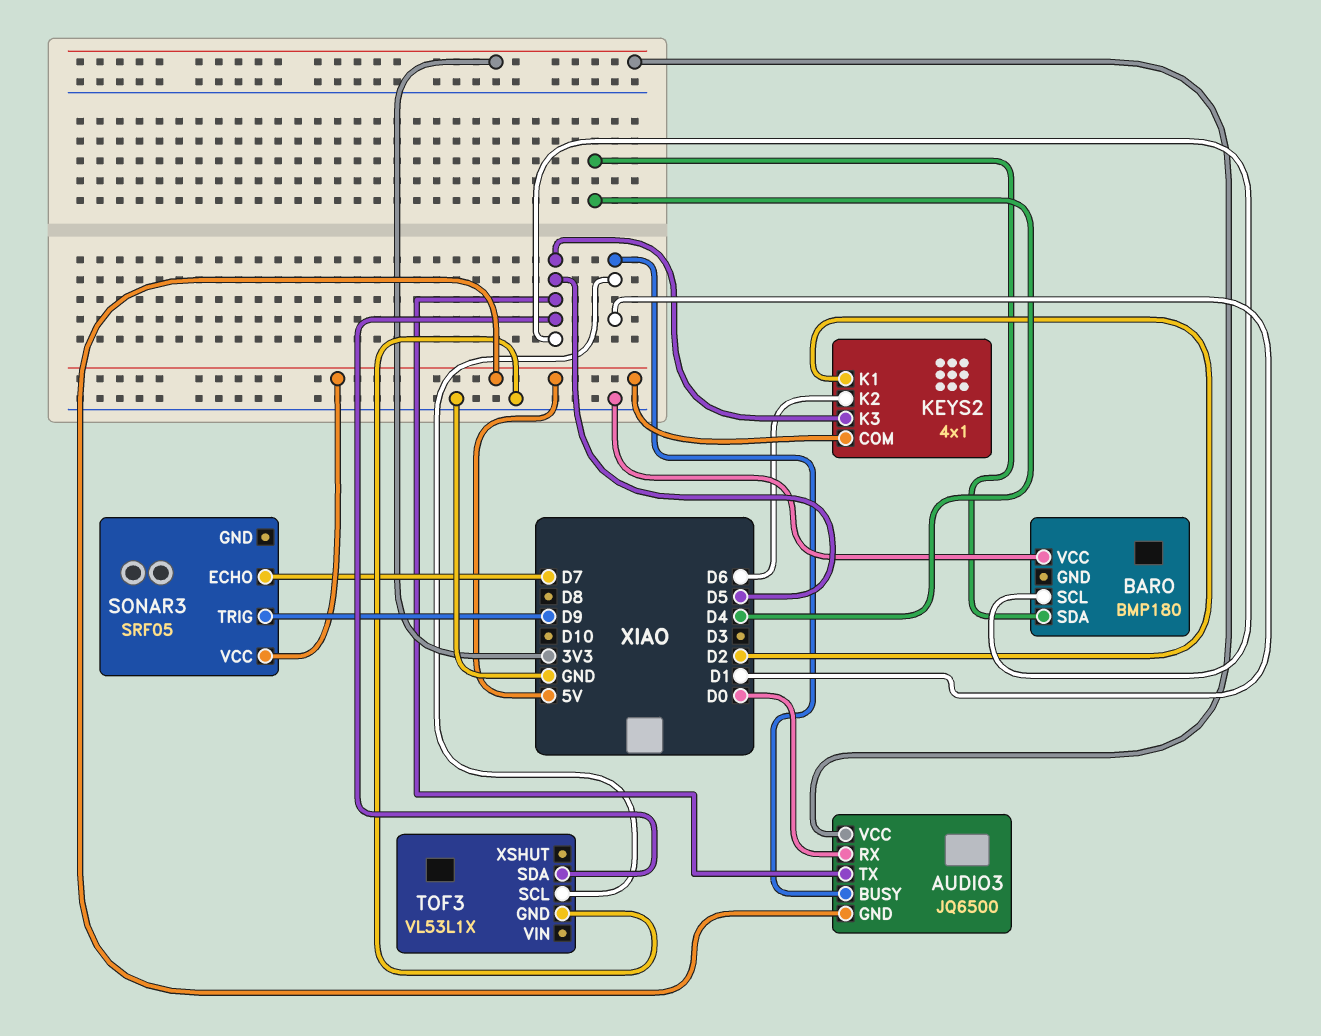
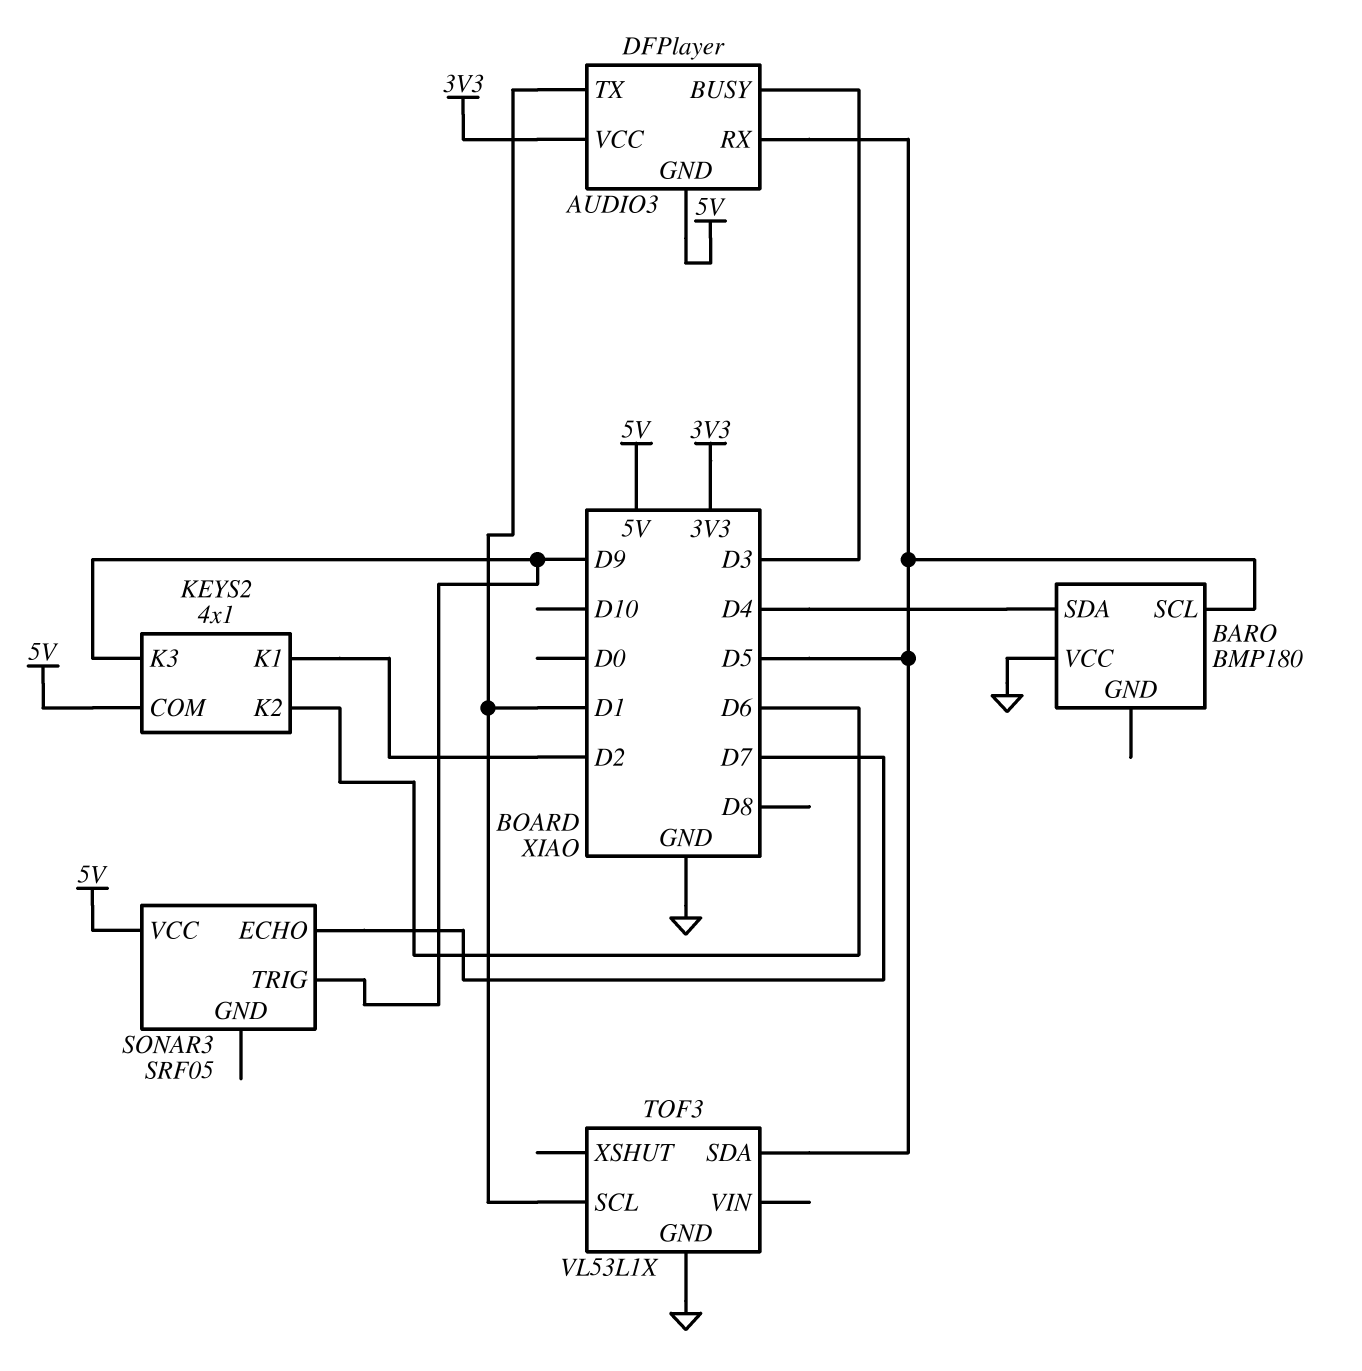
AUDIO3: JQ6500 -> DFPlayer
AUDIO3 pin BUSY: D1 -> D3
AUDIO3 pin RX: D0 -> D5
AUDIO3 pin TX: D5 -> D1
KEYS2 pin K3: D5 -> D9

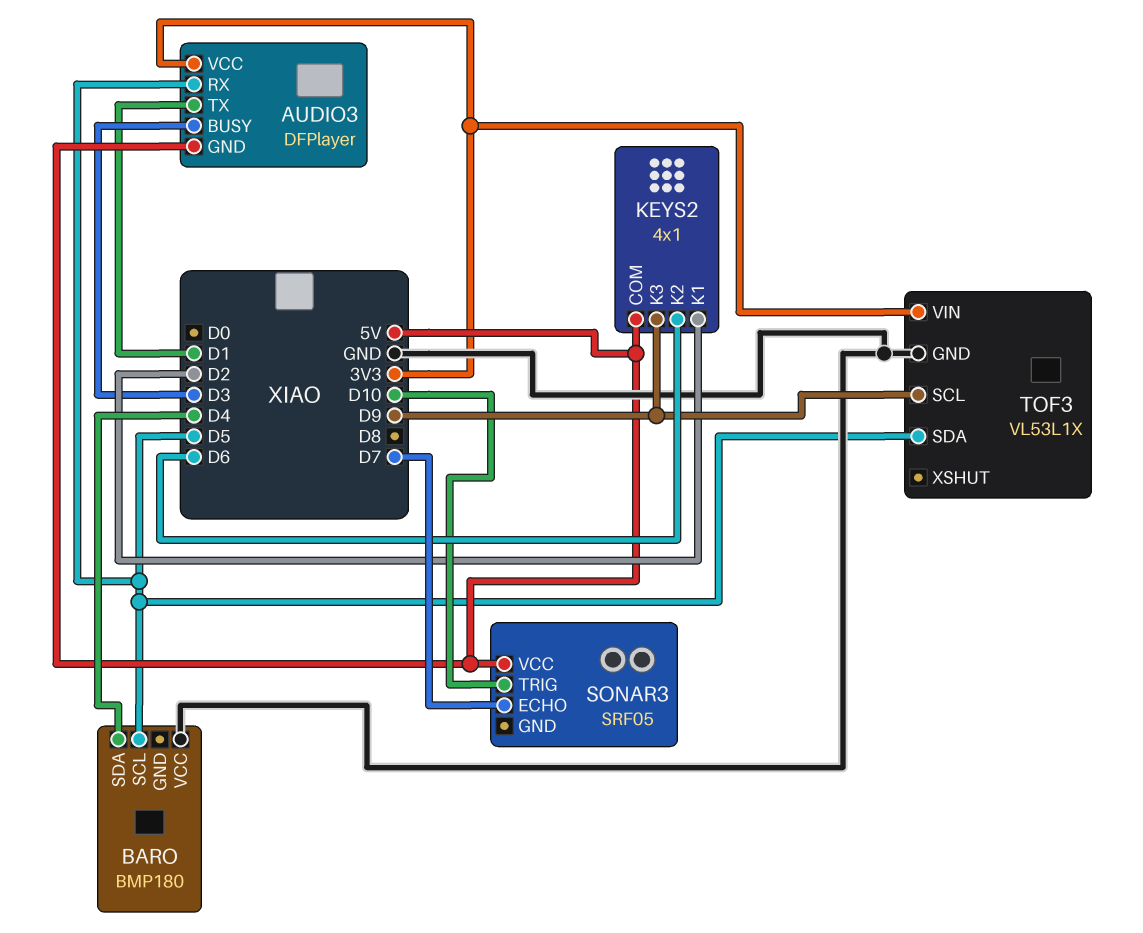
SONAR3 pin TRIG: D9 -> D10
TOF3 pin SCL: D1 -> D9
TOF3 pin VIN: none -> 3V3

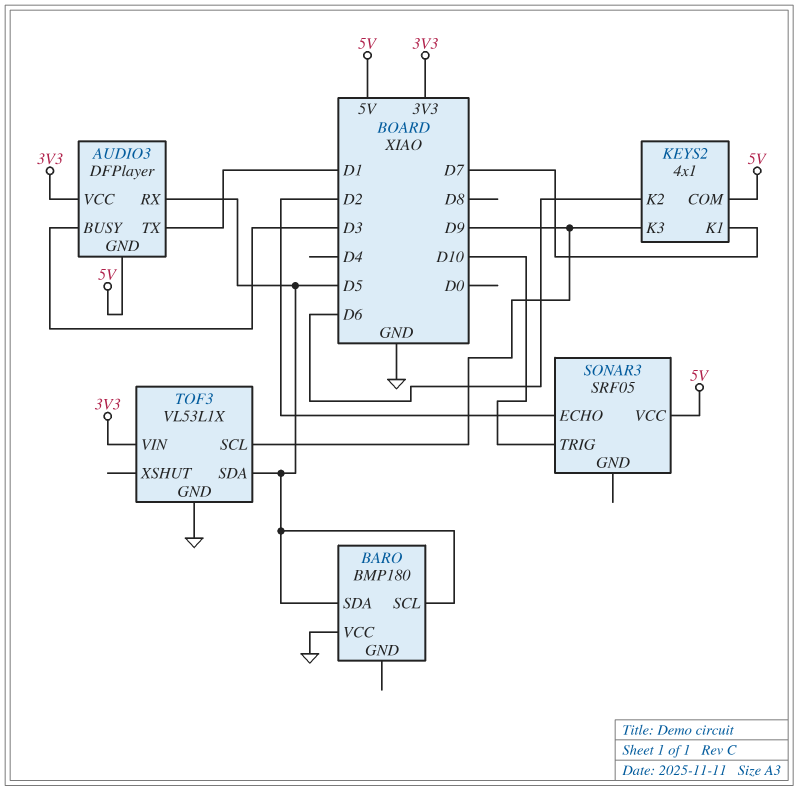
BARO pin SDA: D4 -> D5
KEYS2 pin K1: D2 -> D7
SONAR3 pin ECHO: D7 -> D2

